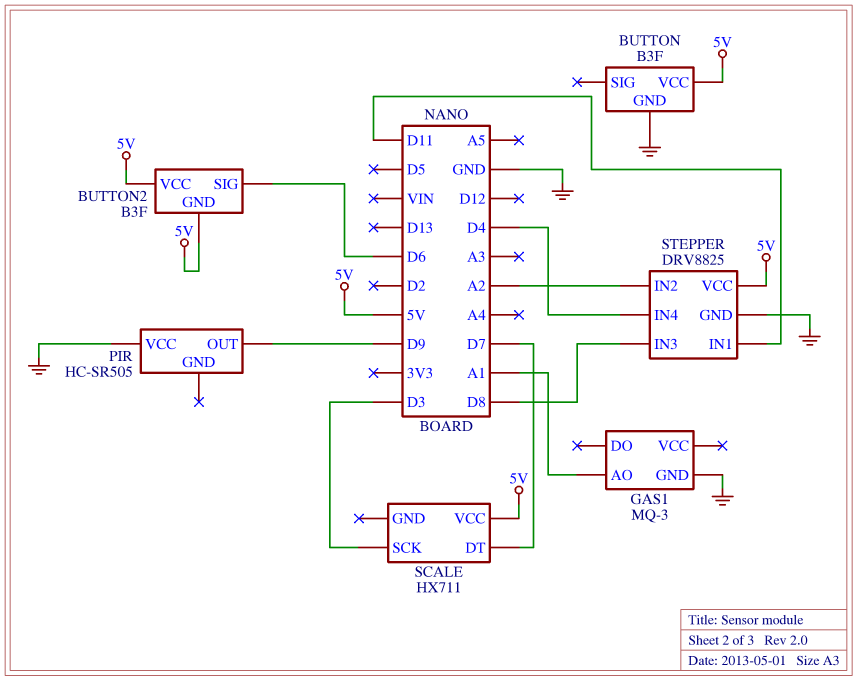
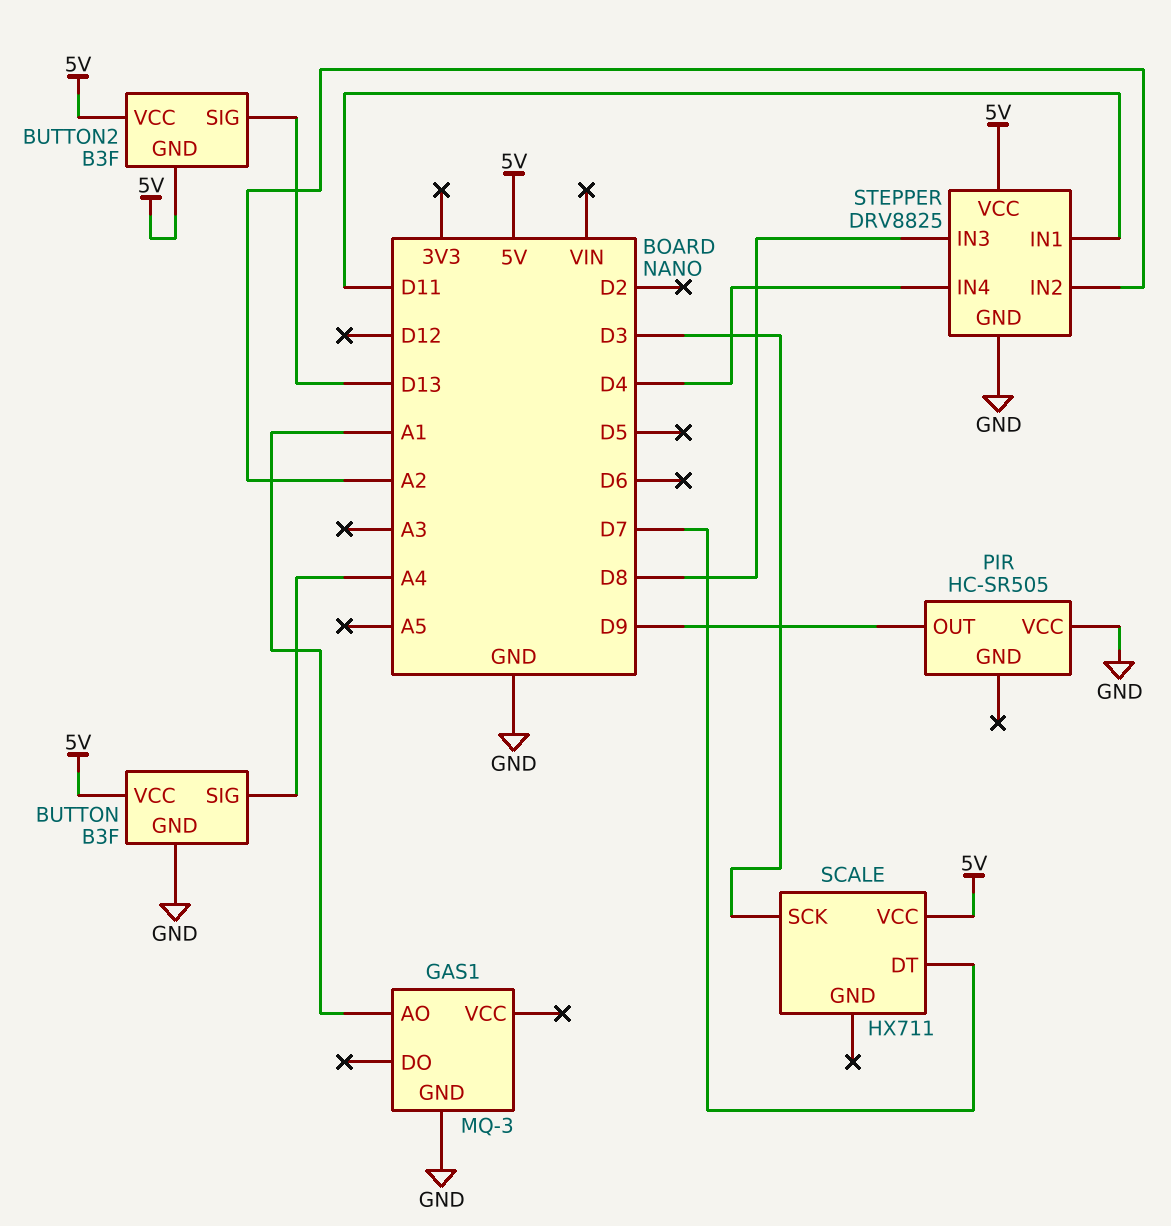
BUTTON pin SIG: none -> A4
BUTTON2 pin SIG: D6 -> D13

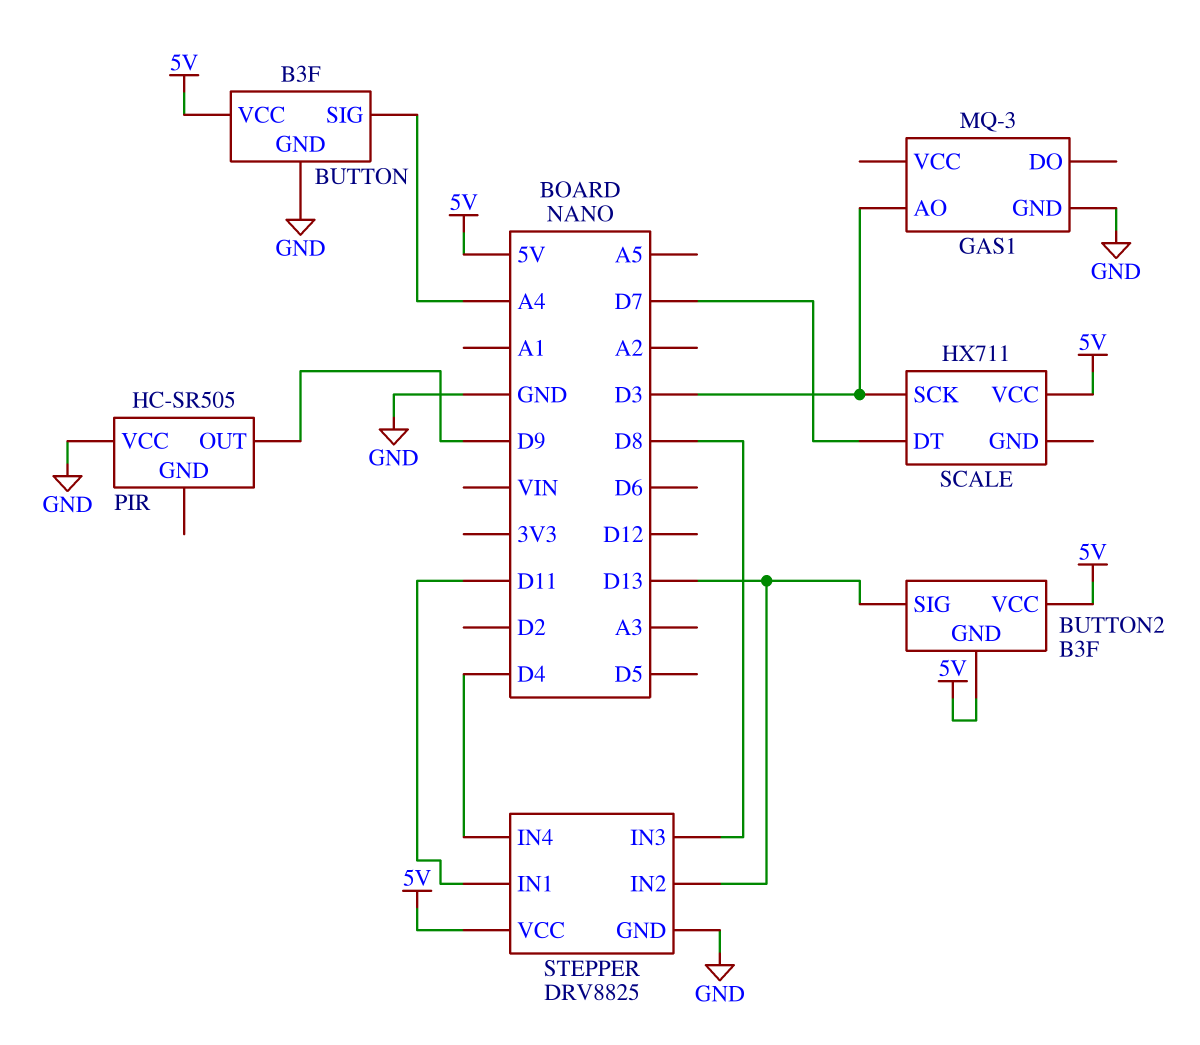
GAS1 pin AO: A1 -> D3
STEPPER pin IN2: A2 -> D13

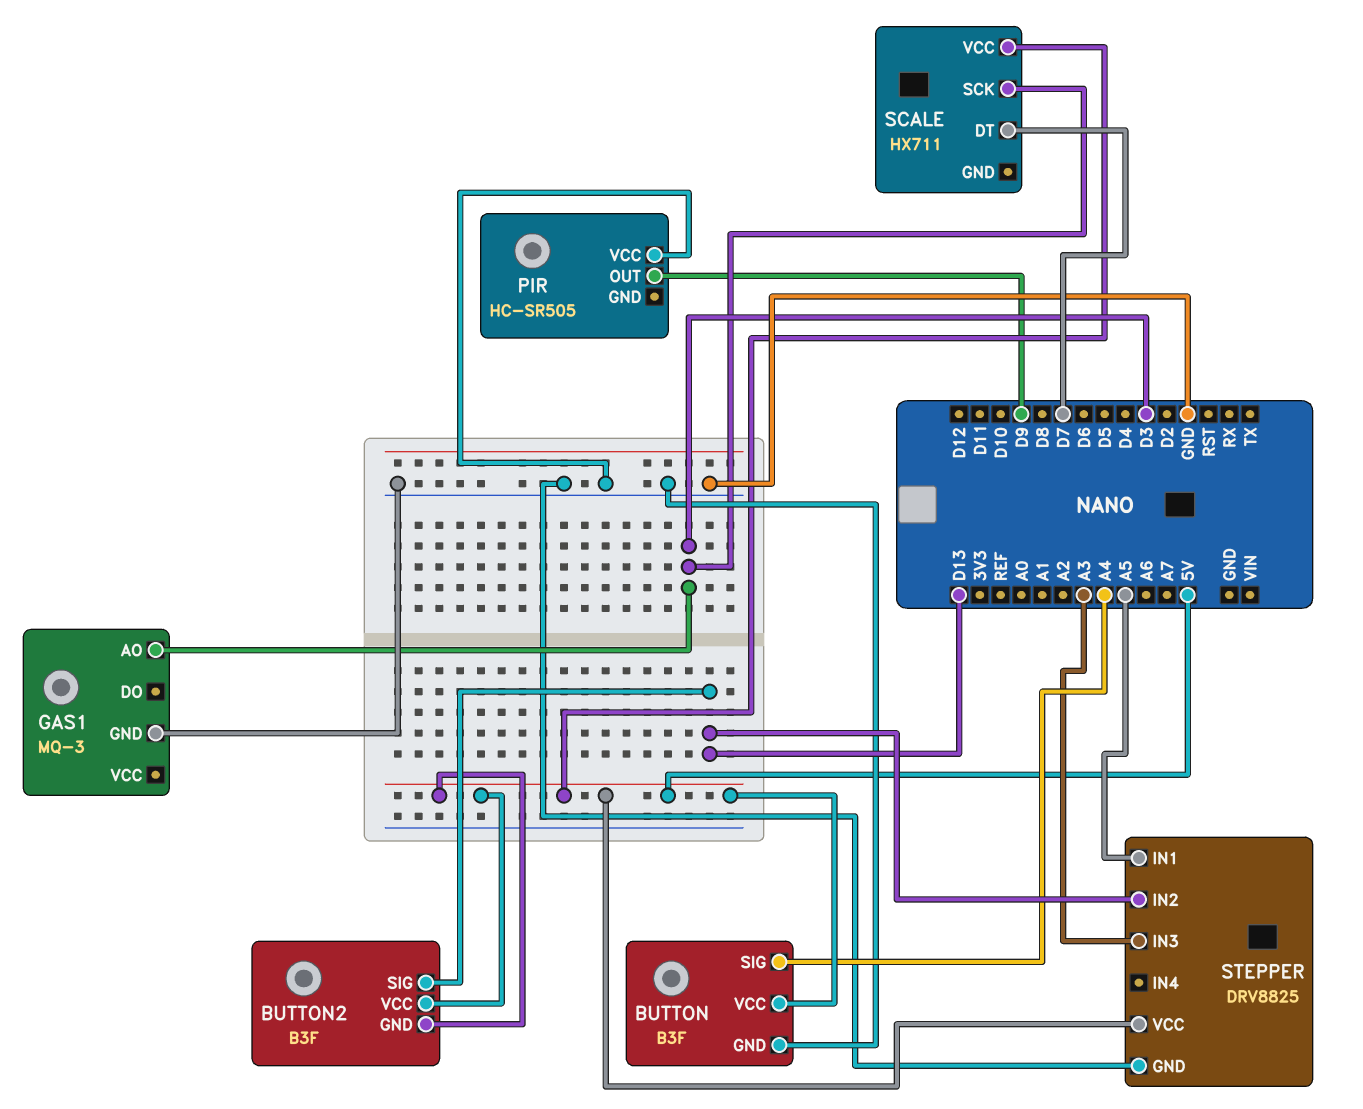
STEPPER pin IN1: D11 -> A5
STEPPER pin IN3: D8 -> A3
STEPPER pin IN4: D4 -> none

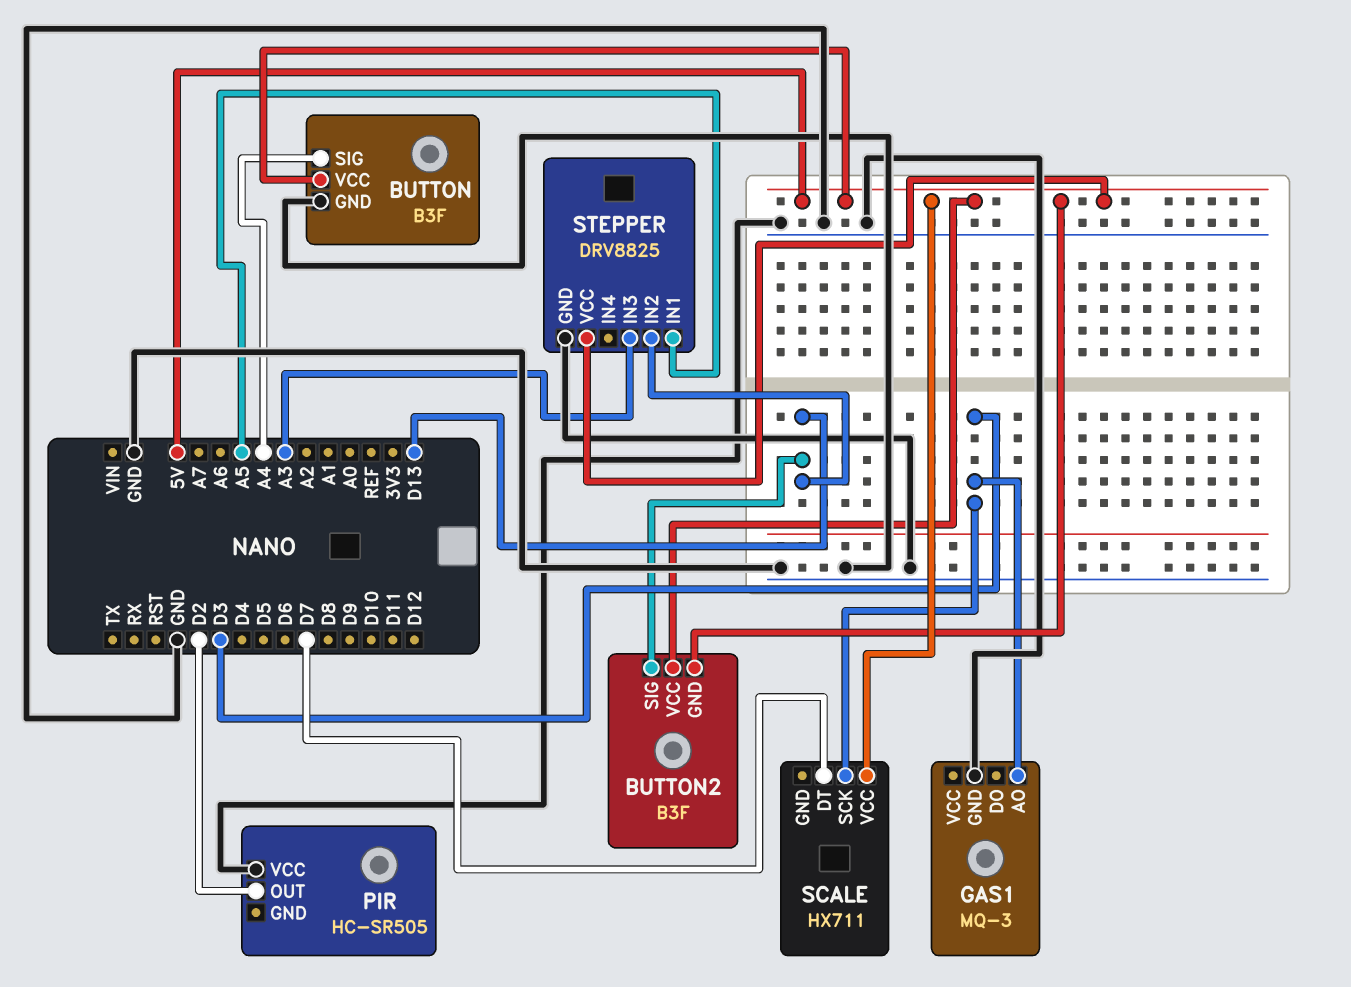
PIR pin OUT: D9 -> D2

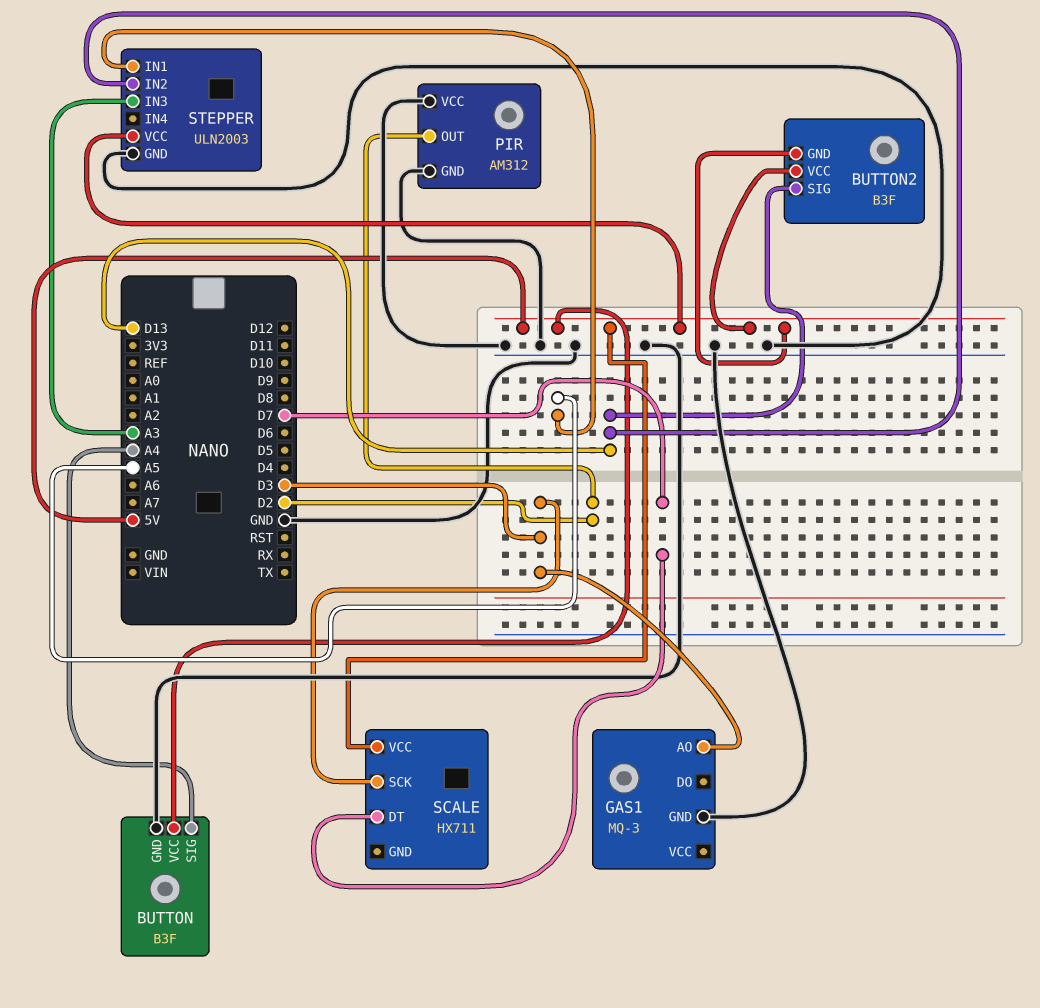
PIR: HC-SR505 -> AM312
PIR pin GND: none -> GND
STEPPER: DRV8825 -> ULN2003

